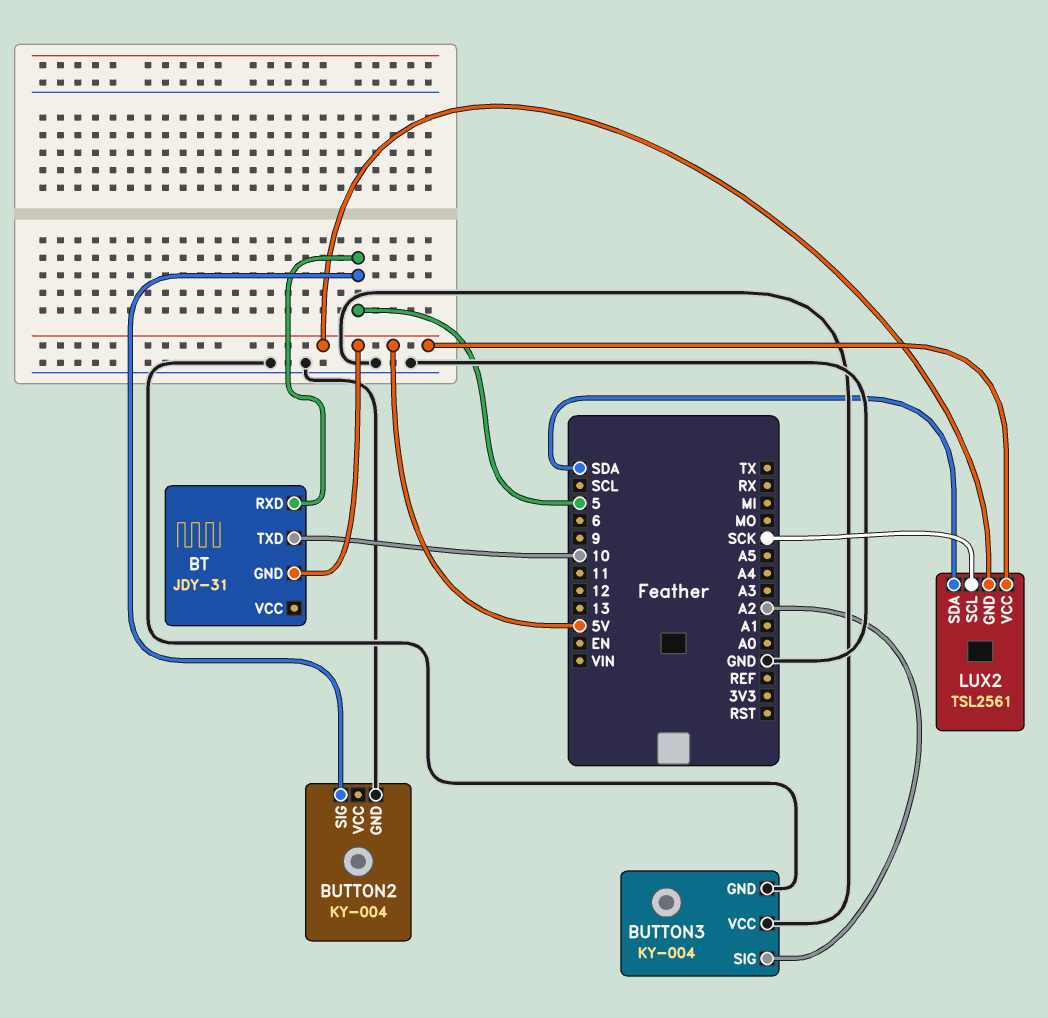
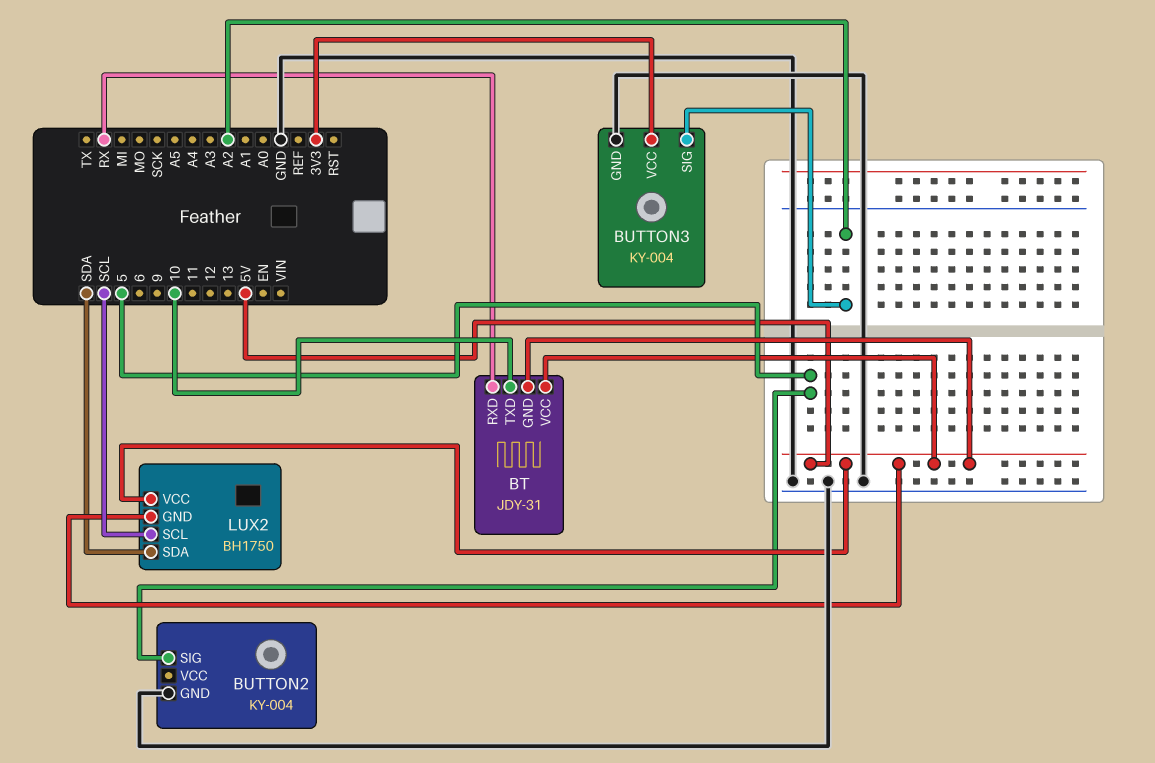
BT pin RXD: 5 -> RX
BT pin VCC: none -> 5V
BUTTON3 pin VCC: GND -> 3V3
LUX2: TSL2561 -> BH1750
LUX2 pin SCL: SCK -> SCL

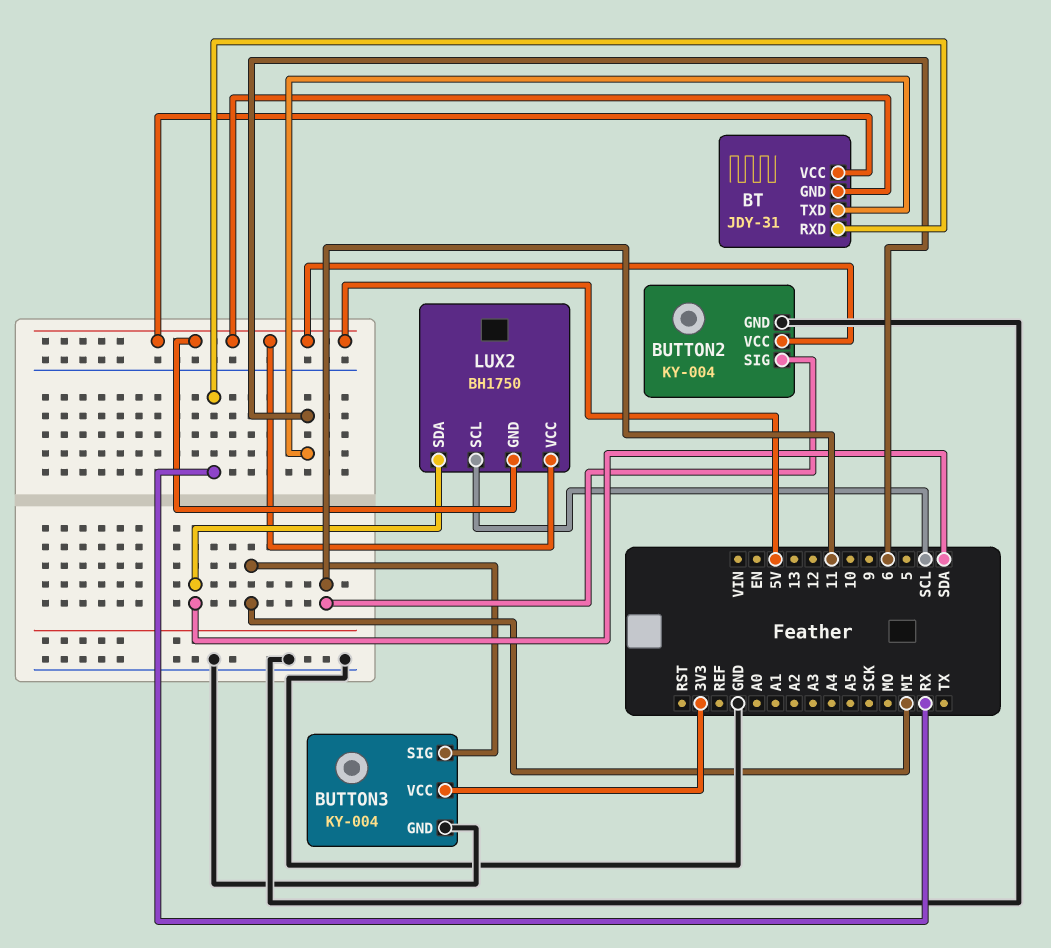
BT pin TXD: 10 -> 6
BUTTON2 pin SIG: 5 -> 11
BUTTON2 pin VCC: none -> 5V
BUTTON3 pin SIG: A2 -> MI

